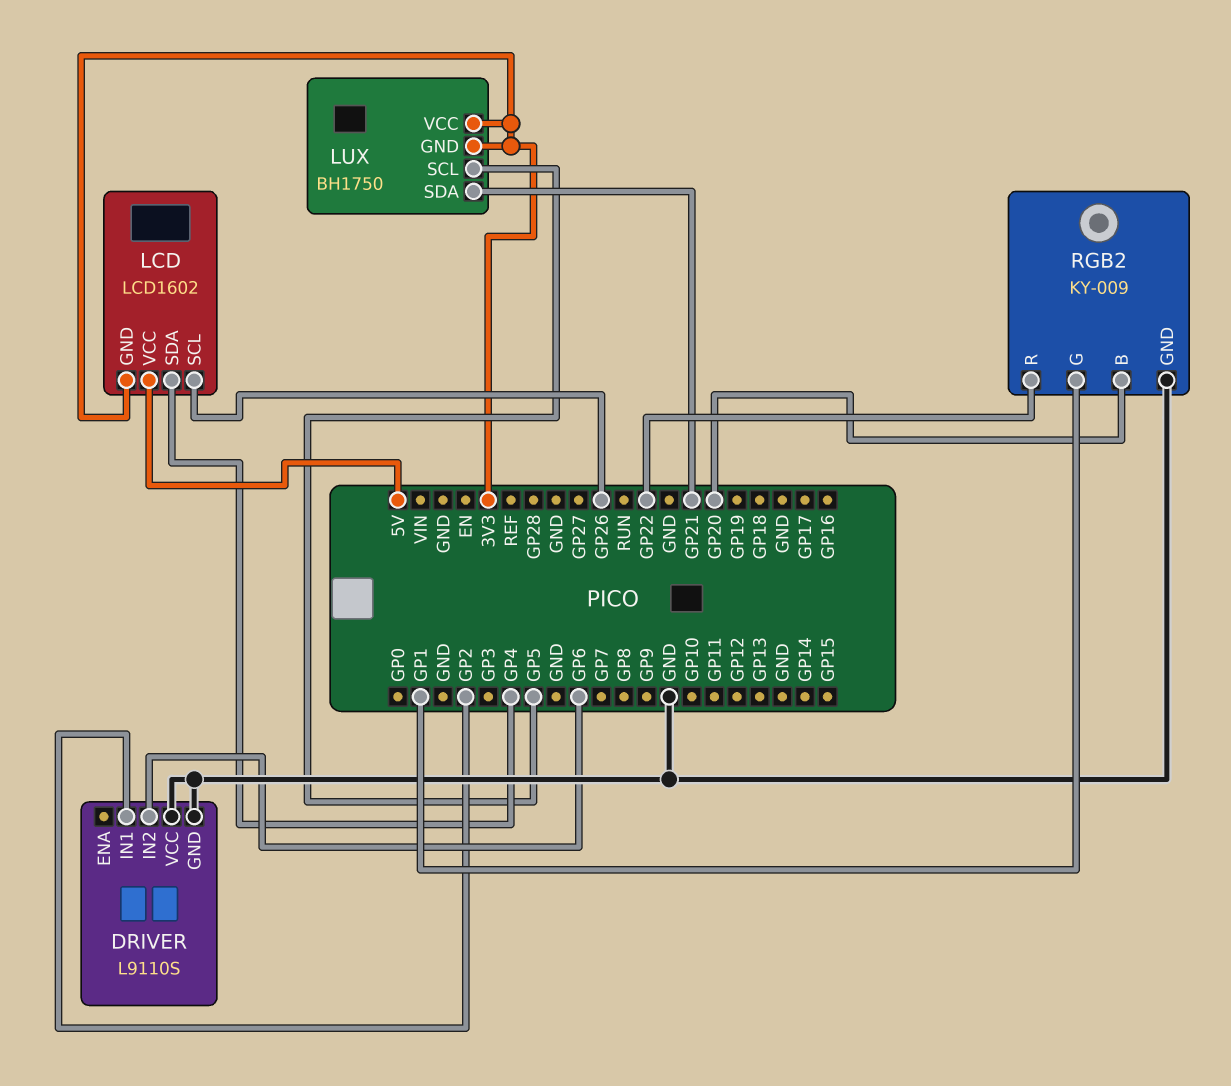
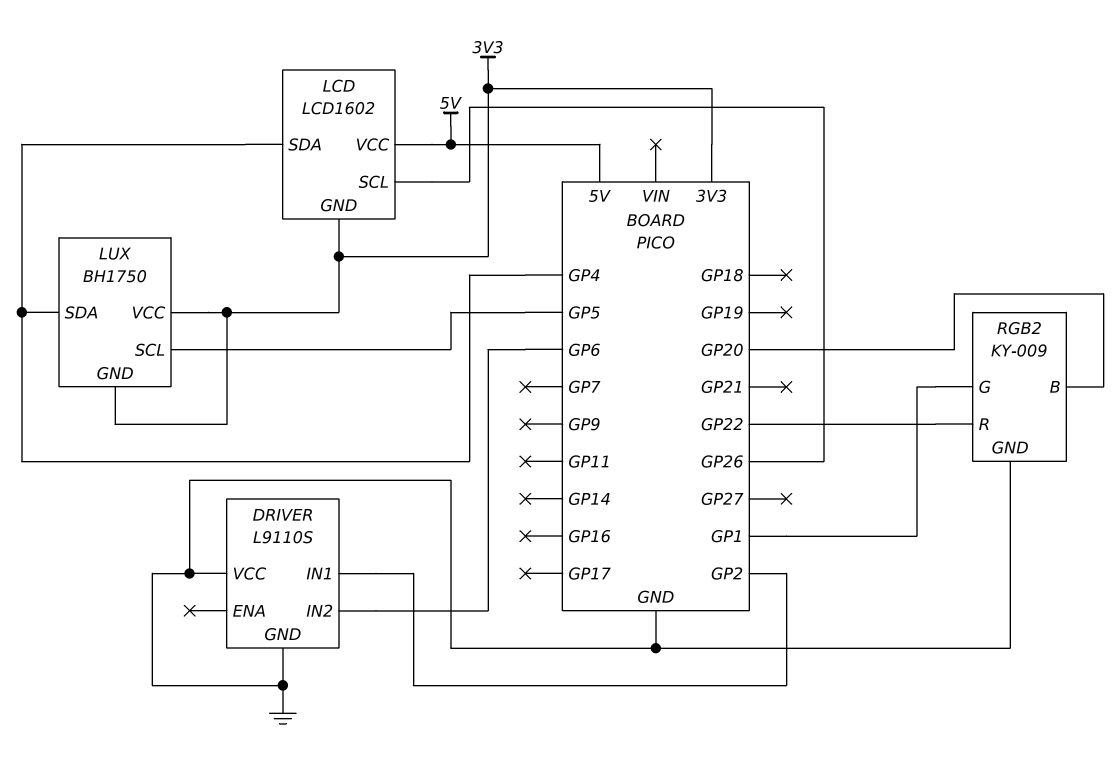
LUX pin SDA: GP21 -> GP4

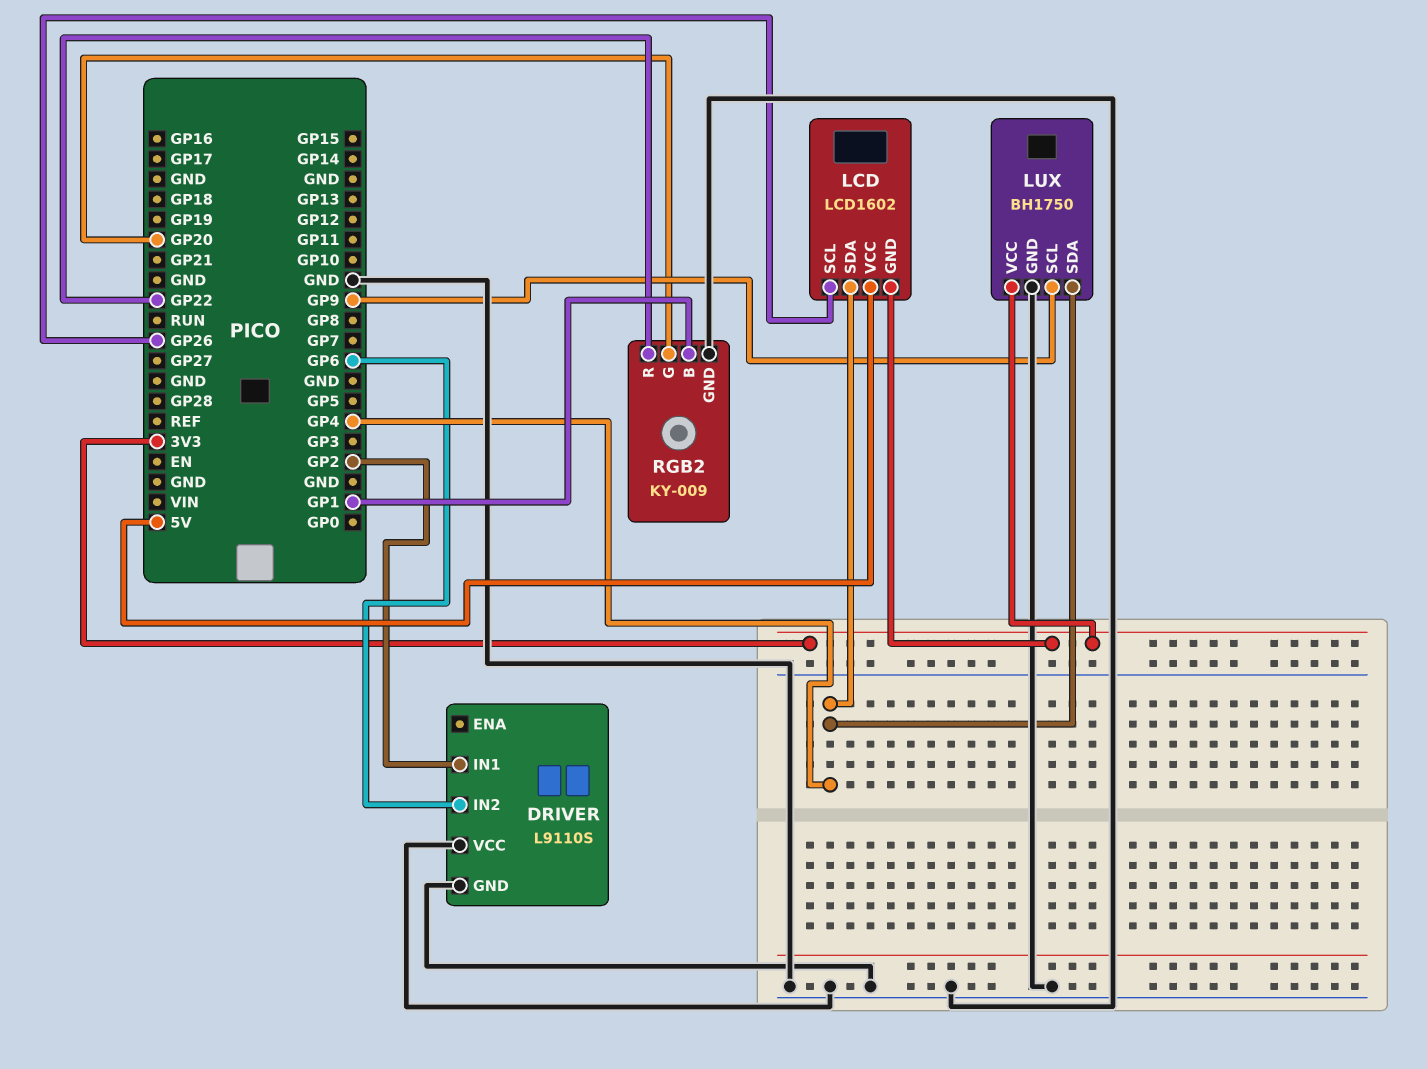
LUX pin GND: 3V3 -> GND
LUX pin SCL: GP5 -> GP9
RGB2 pin B: GP20 -> GP1
RGB2 pin G: GP1 -> GP20

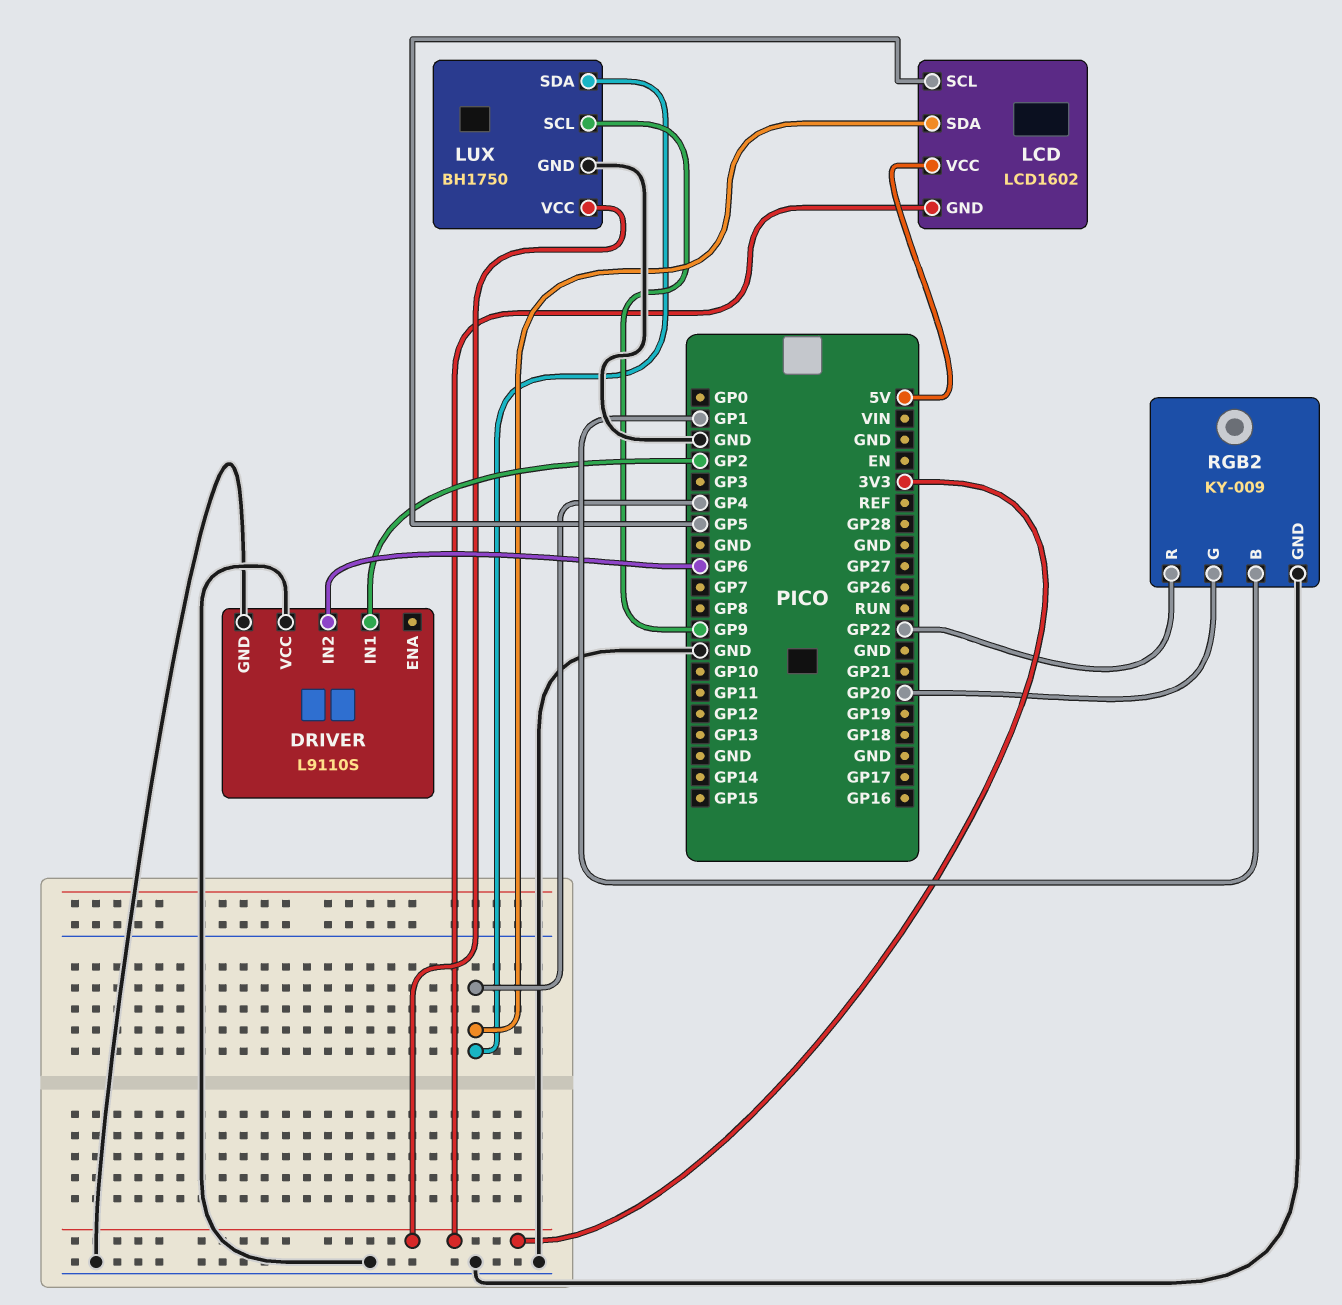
LCD pin SCL: GP26 -> GP5

